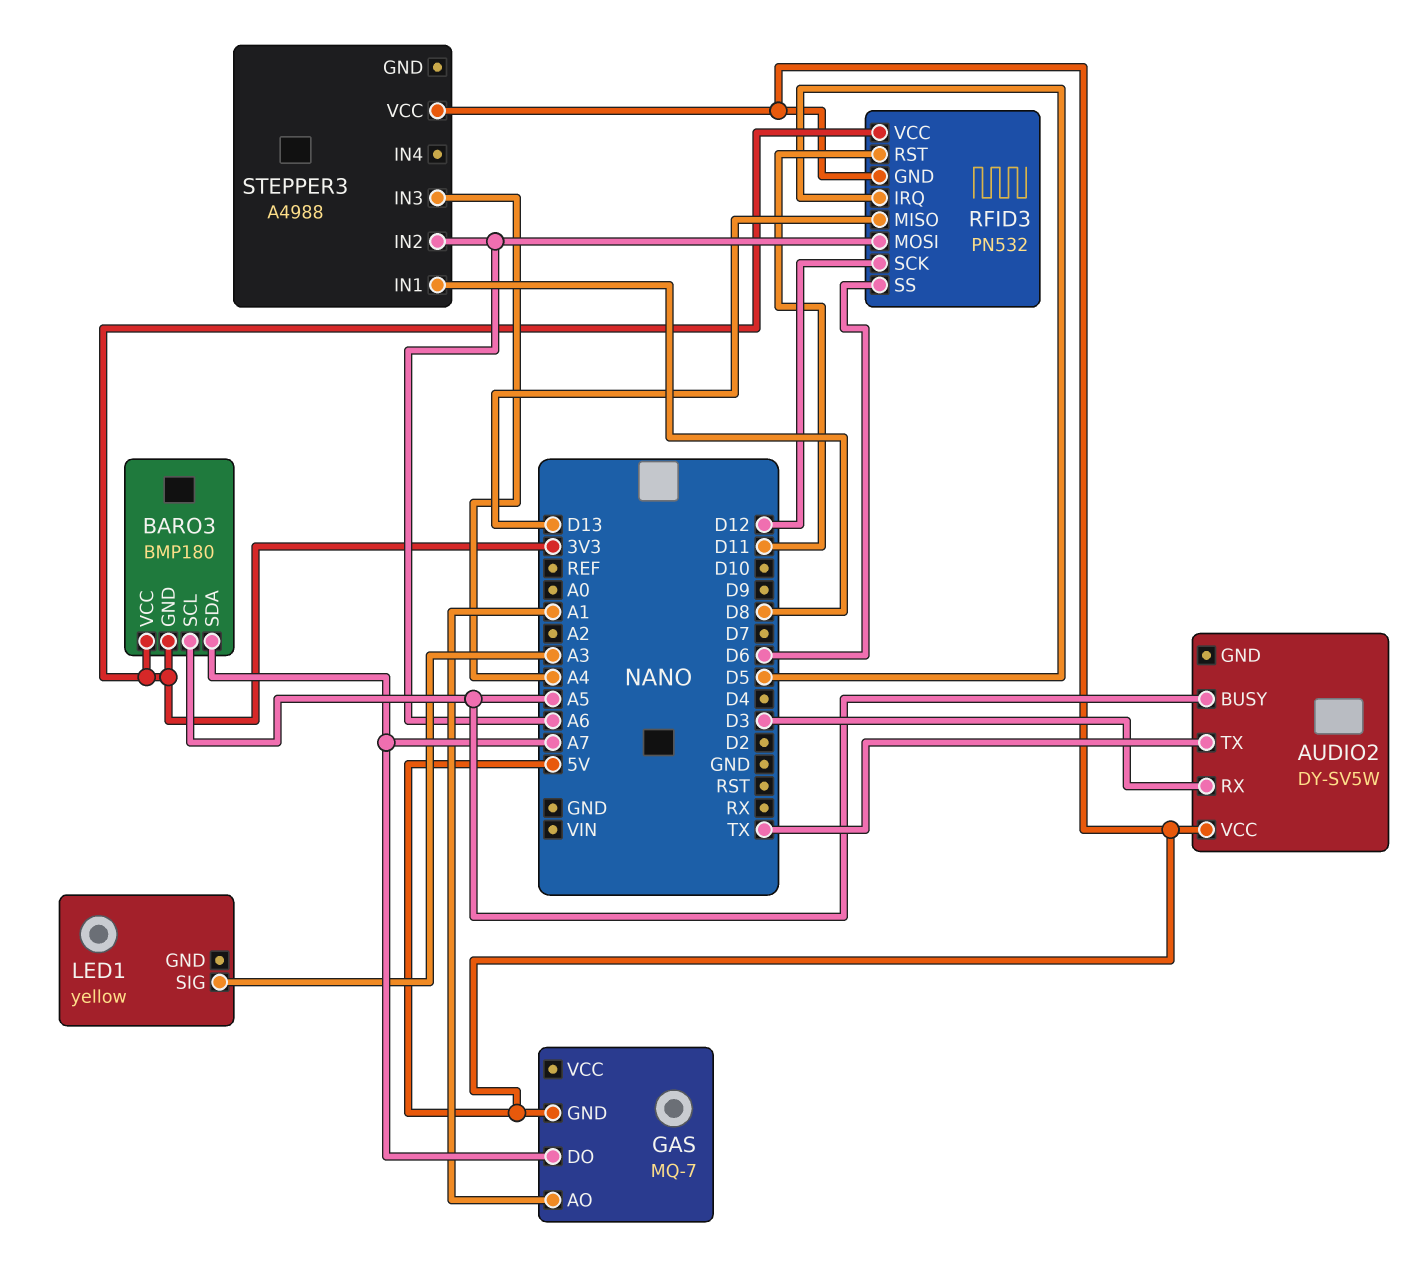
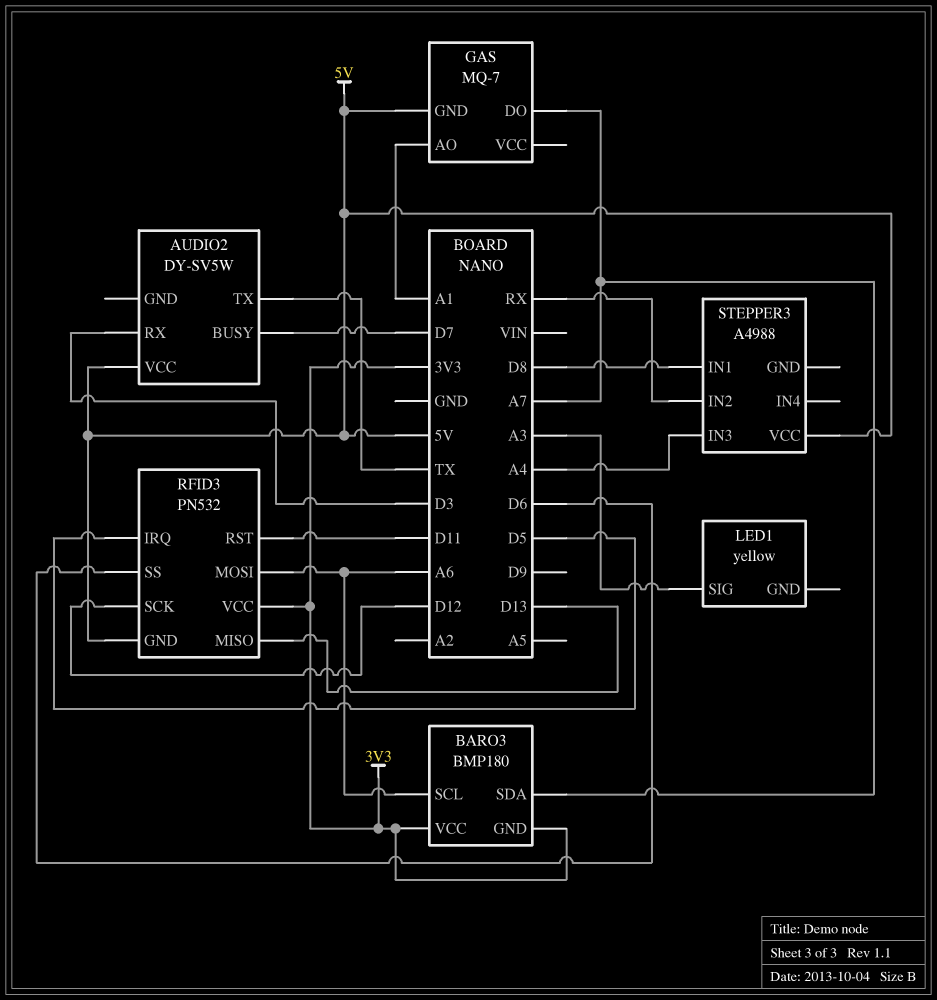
AUDIO2 pin BUSY: A5 -> D7
BARO3 pin SCL: A5 -> A6
STEPPER3 pin IN2: A6 -> RX

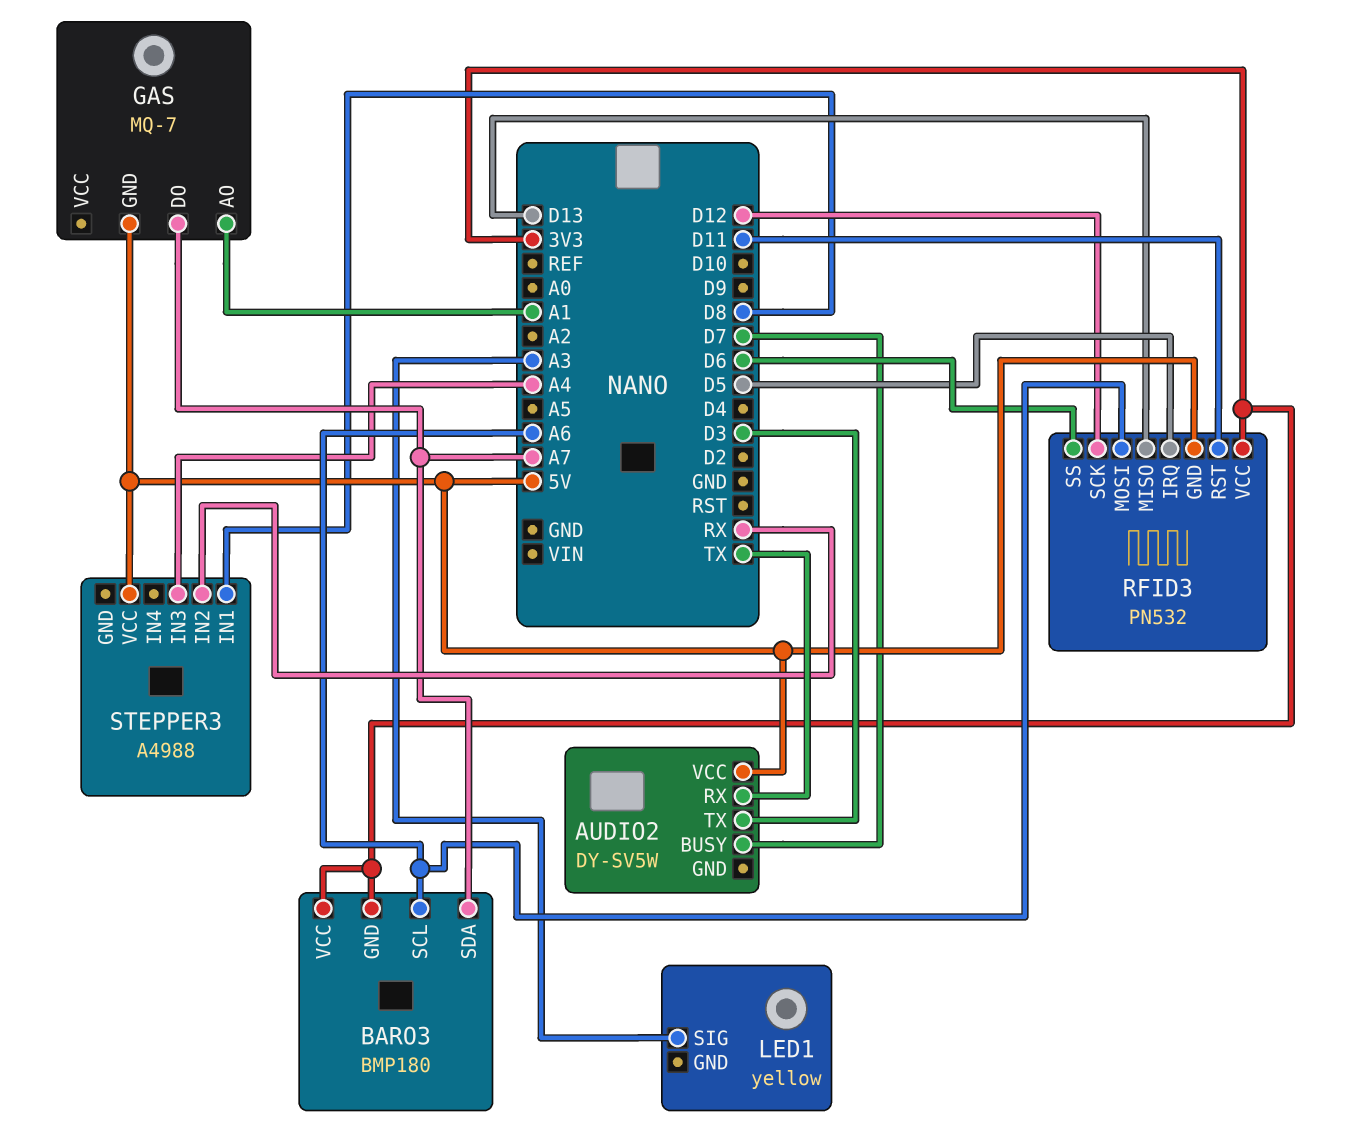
AUDIO2 pin RX: D3 -> TX
AUDIO2 pin TX: TX -> D3

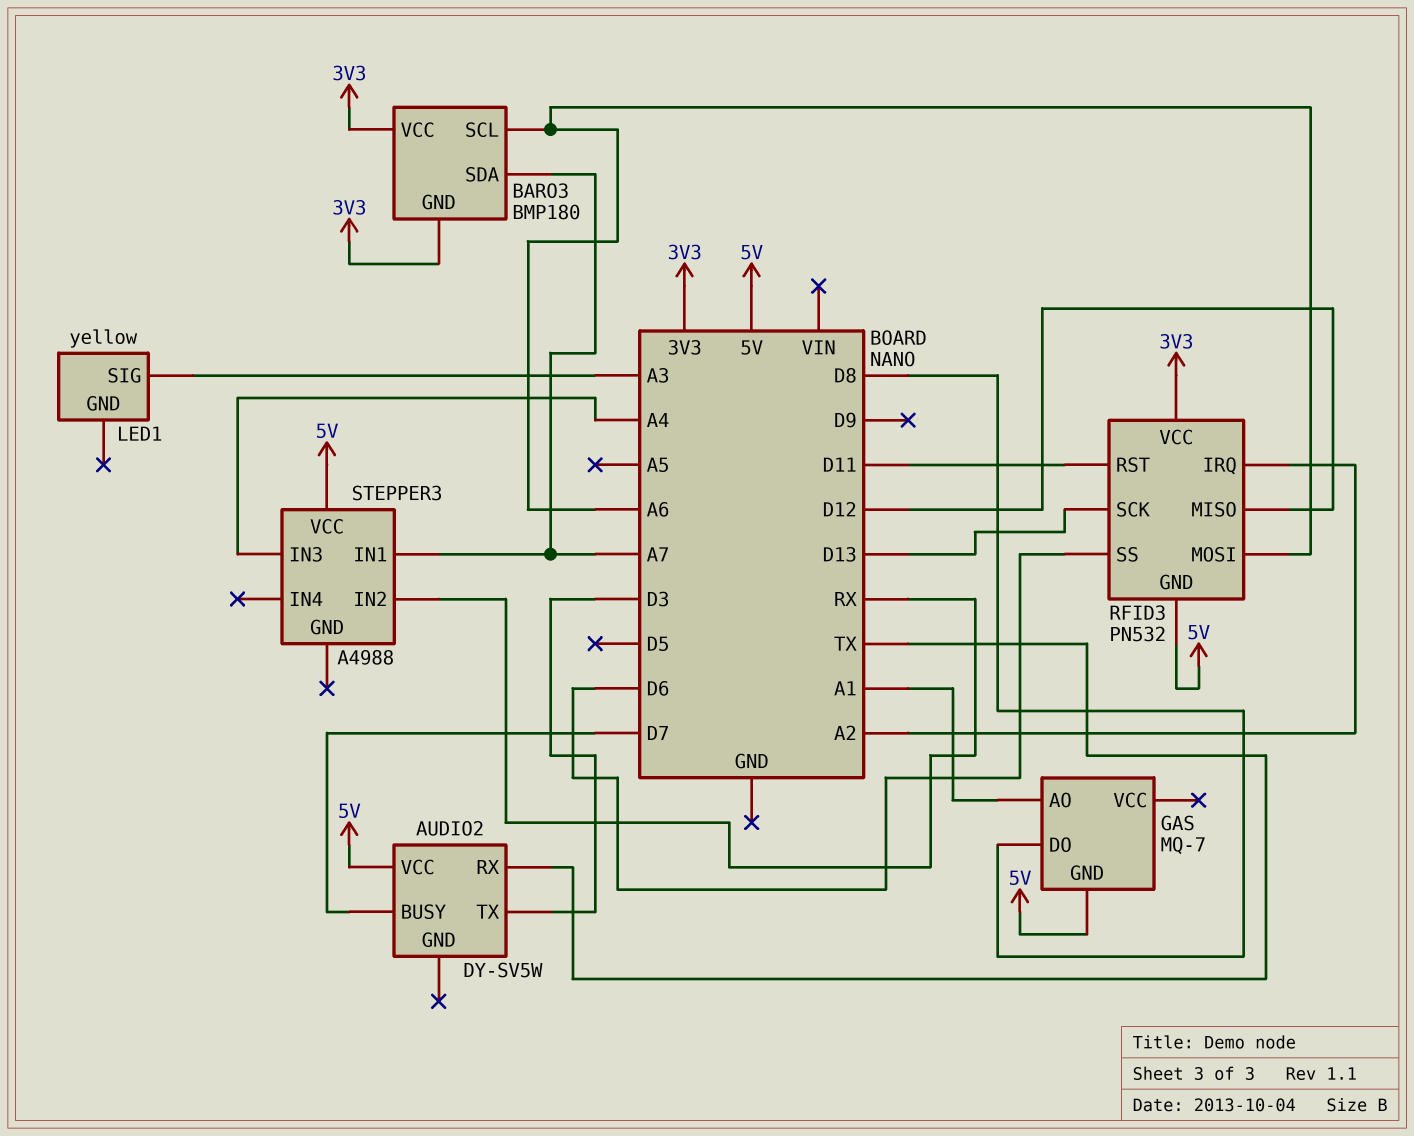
GAS pin DO: A7 -> D8
RFID3 pin IRQ: D5 -> A2
RFID3 pin MISO: D13 -> D12
RFID3 pin SCK: D12 -> D13
STEPPER3 pin IN1: D8 -> A7

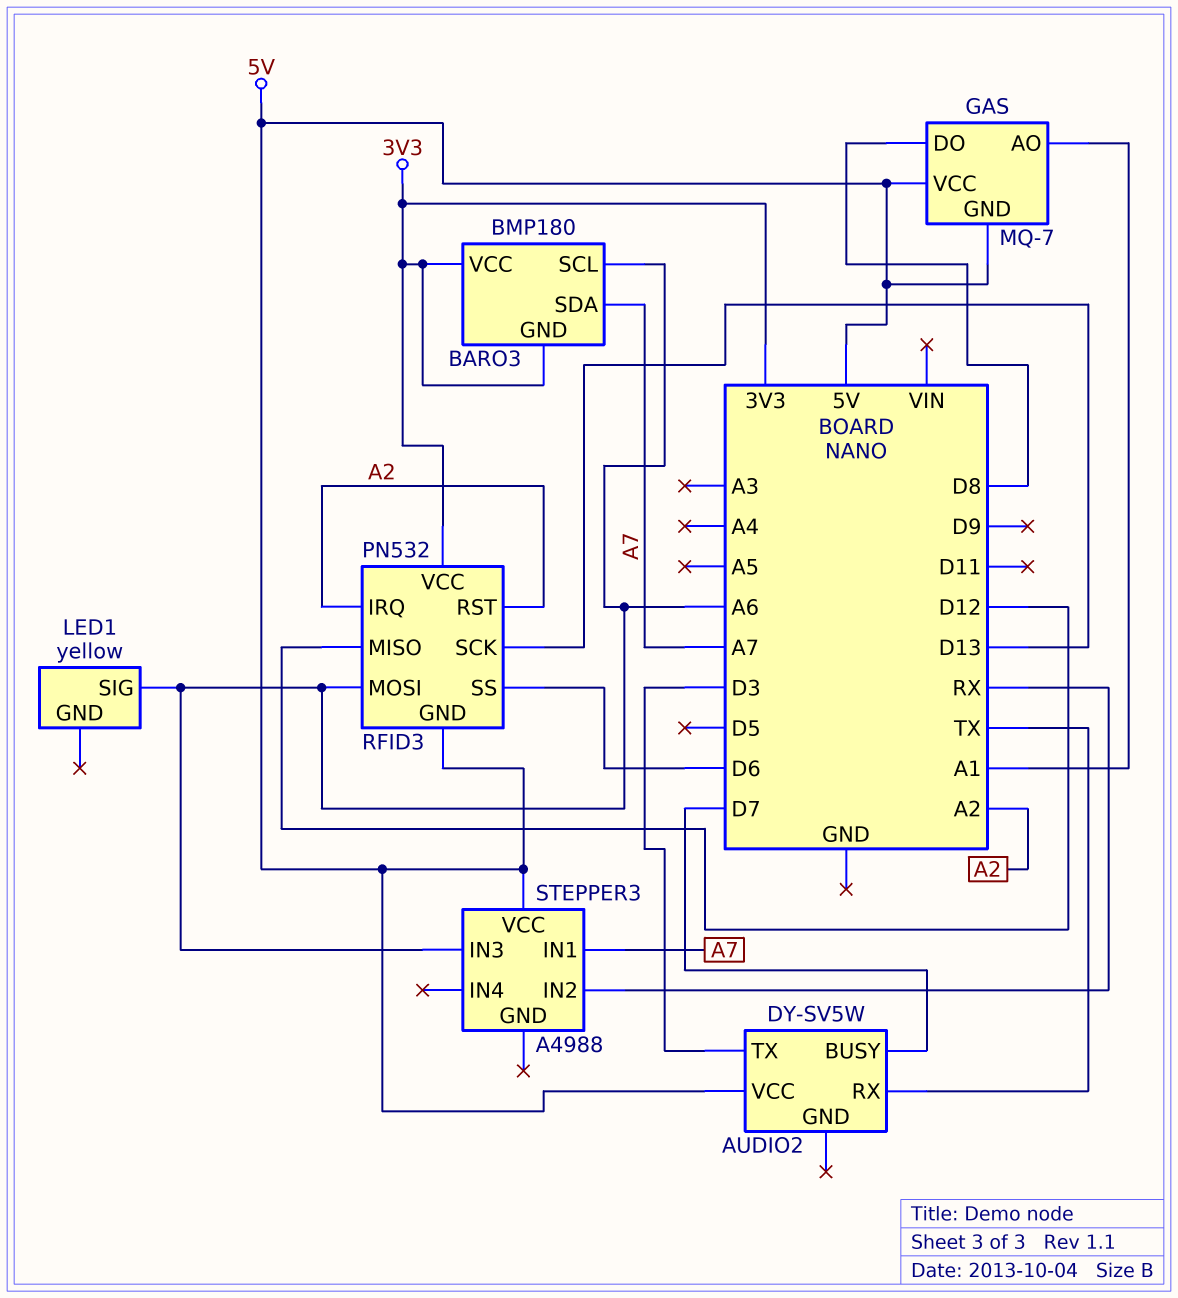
GAS pin VCC: none -> 5V
LED1 pin SIG: A3 -> A6
RFID3 pin RST: D11 -> A2
STEPPER3 pin IN3: A4 -> A6

